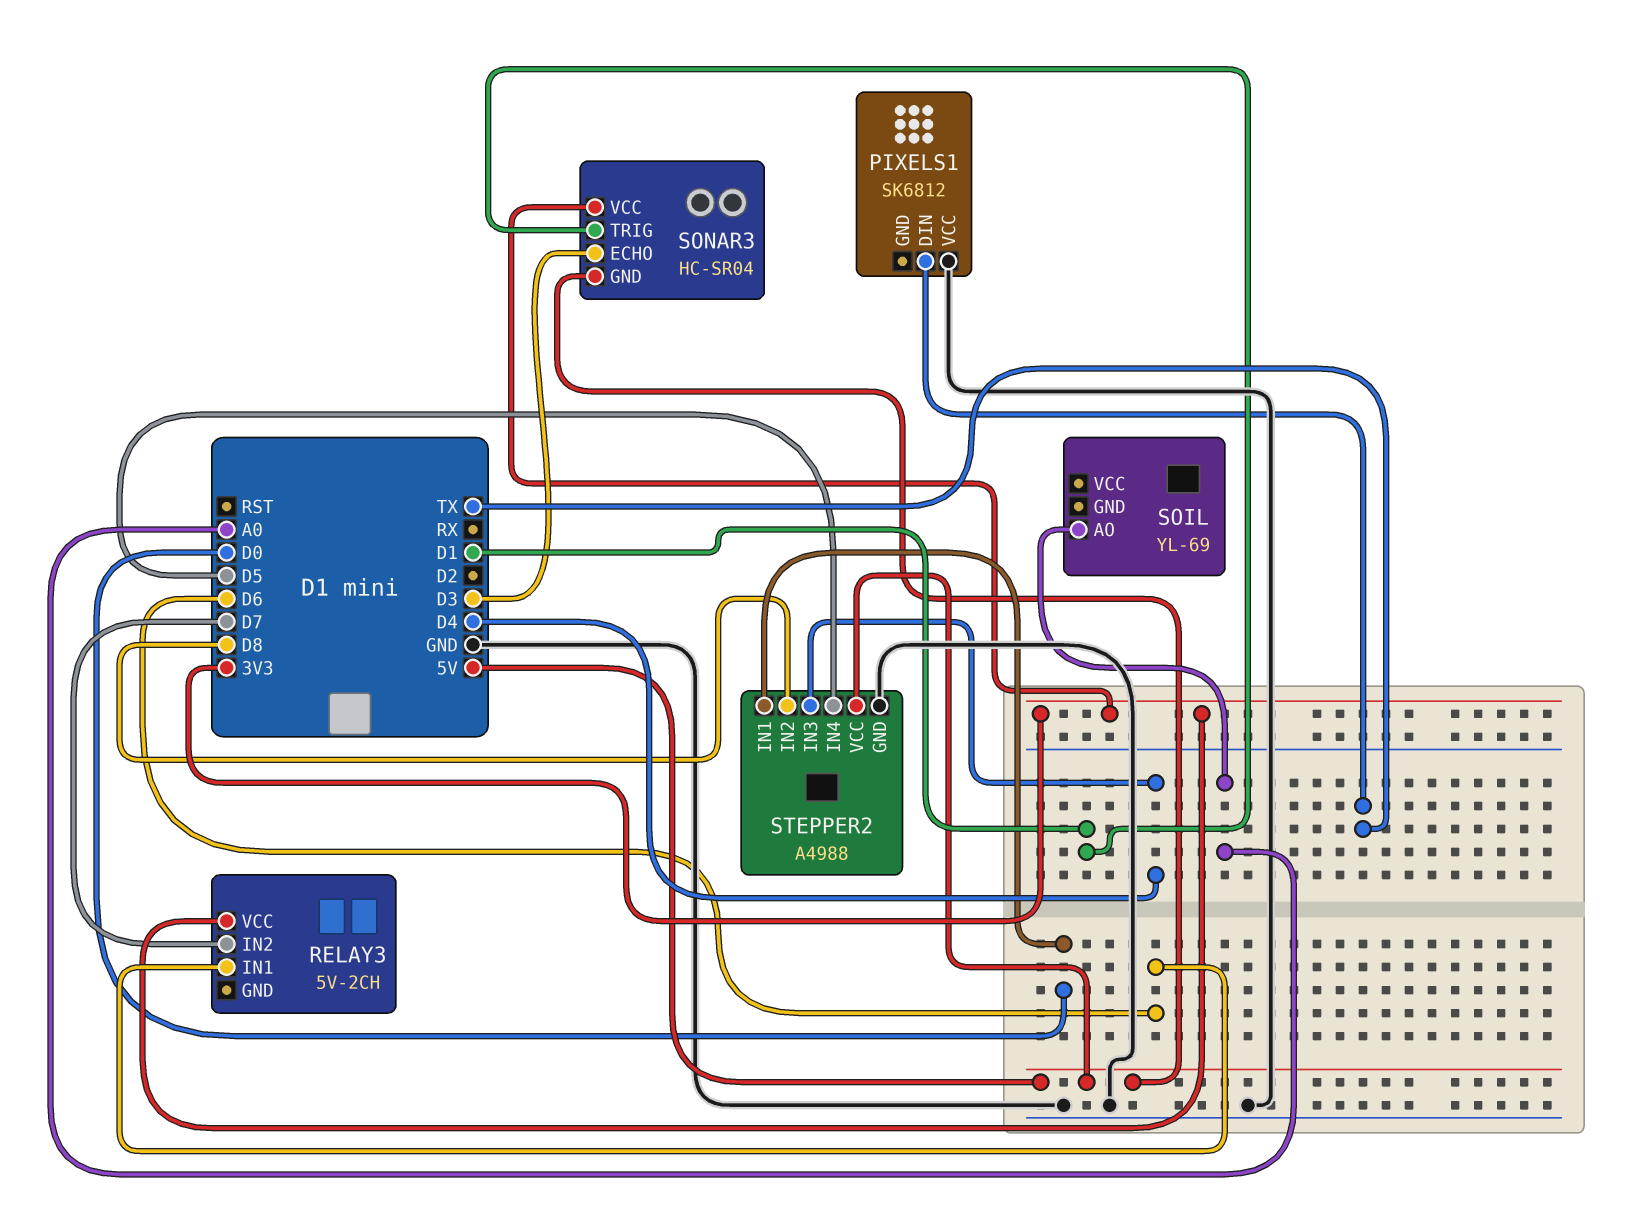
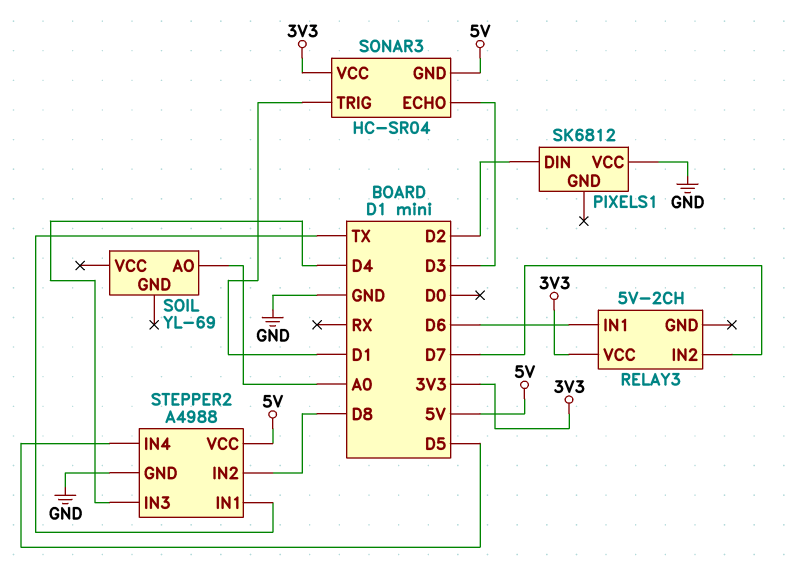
PIXELS1 pin DIN: TX -> D2
STEPPER2 pin IN1: D0 -> TX

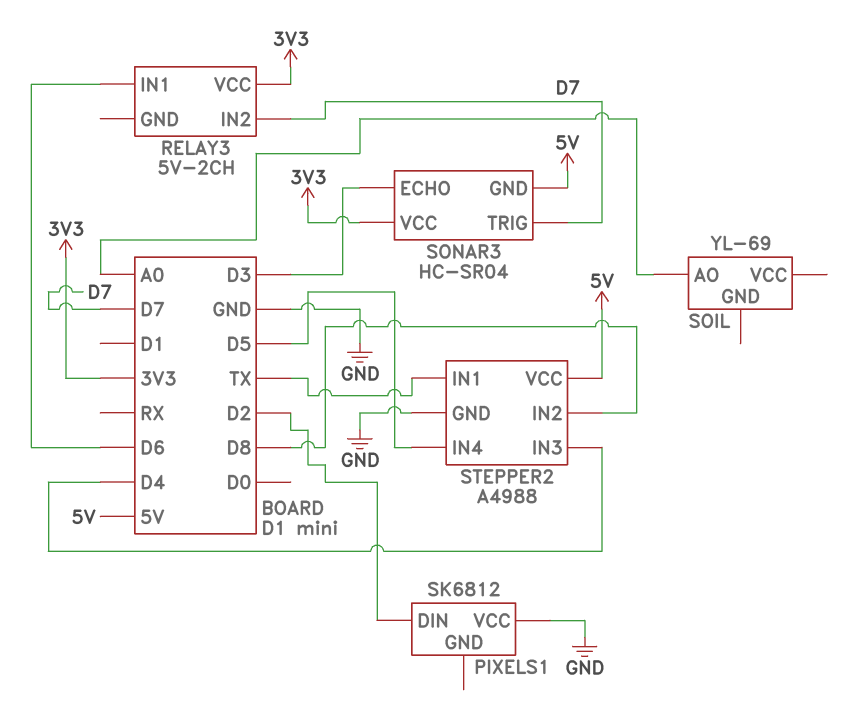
SONAR3 pin TRIG: D1 -> D7

